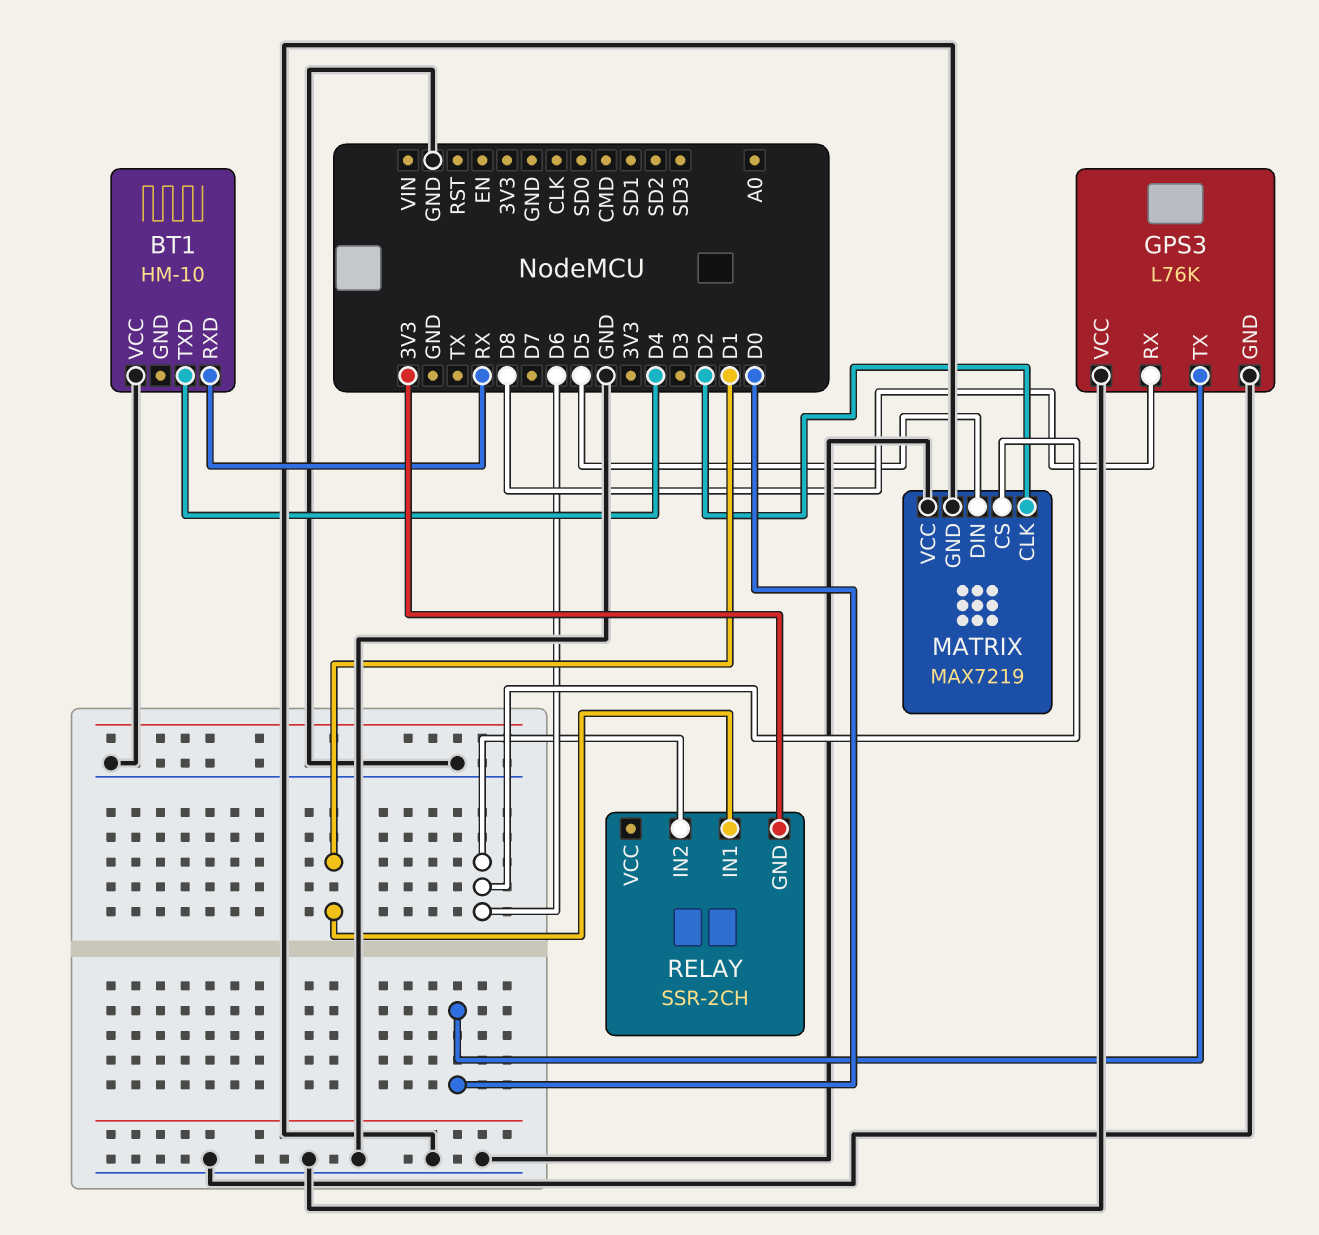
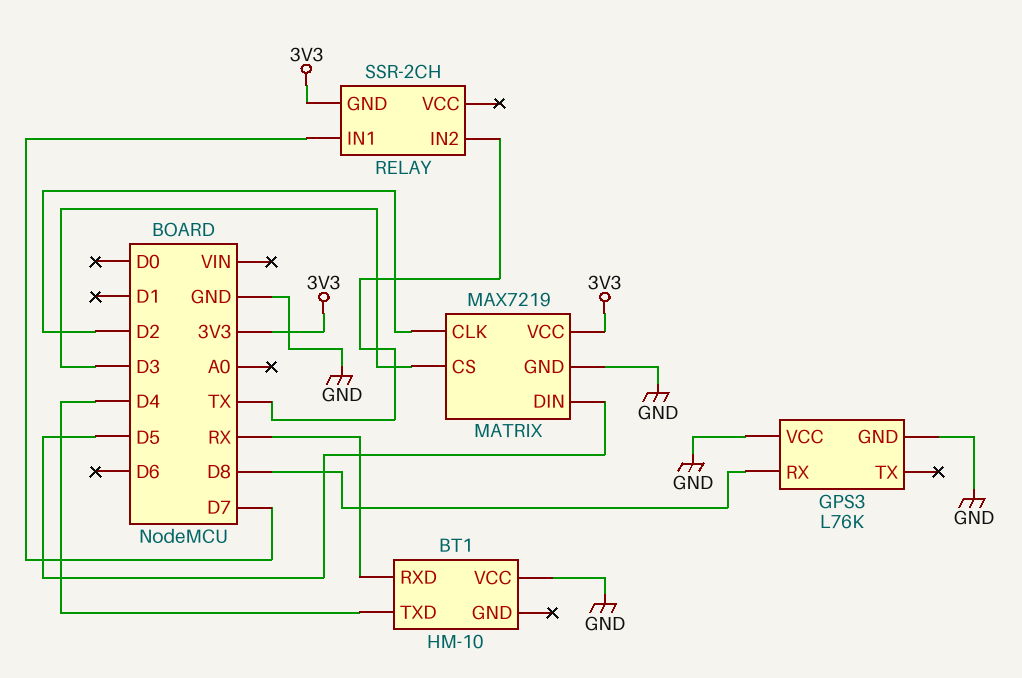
GPS3 pin TX: D0 -> none
MATRIX pin CS: D6 -> D3
MATRIX pin VCC: GND -> 3V3
RELAY pin IN1: D1 -> D7
RELAY pin IN2: D6 -> TX

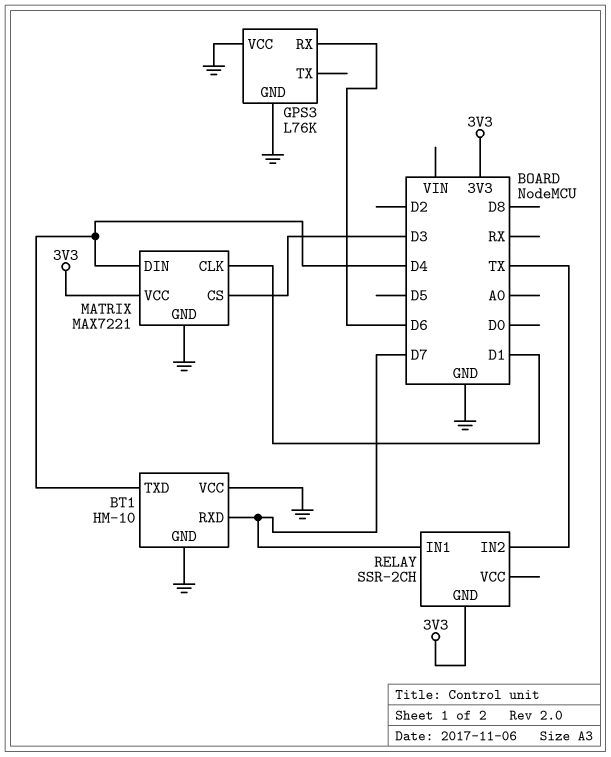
BT1 pin GND: none -> GND
BT1 pin RXD: RX -> D7
GPS3 pin RX: D8 -> D6
MATRIX: MAX7219 -> MAX7221
MATRIX pin CLK: D2 -> D1
MATRIX pin DIN: D5 -> D4

